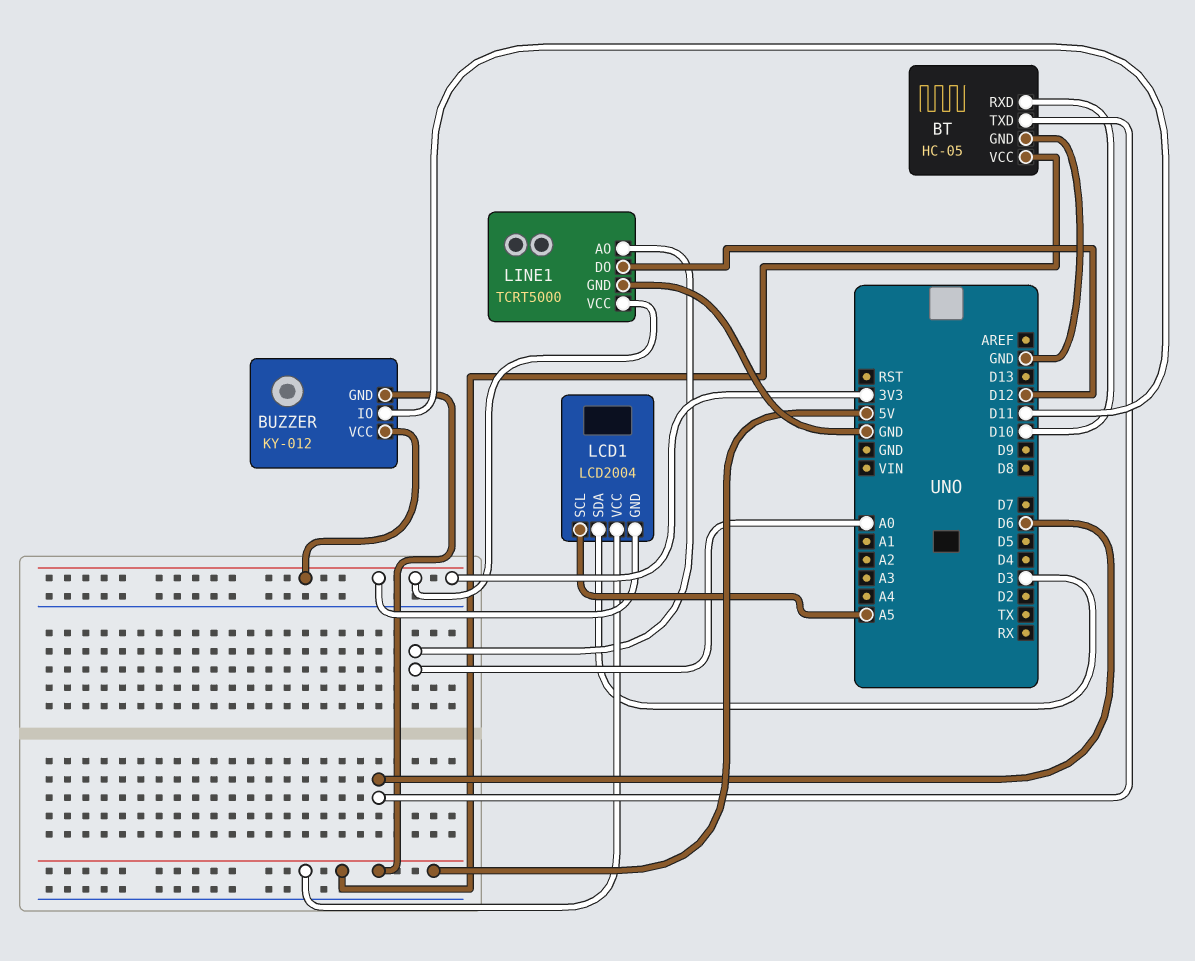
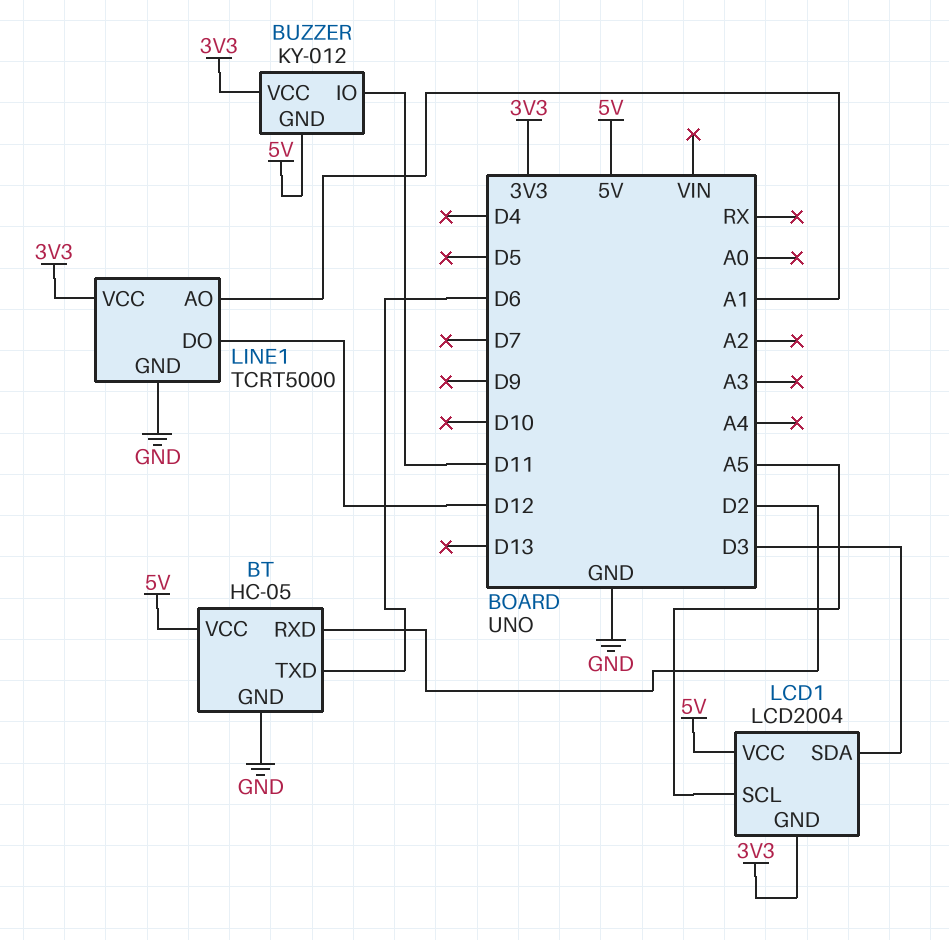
BT pin RXD: D10 -> D2
LINE1 pin AO: A0 -> A1

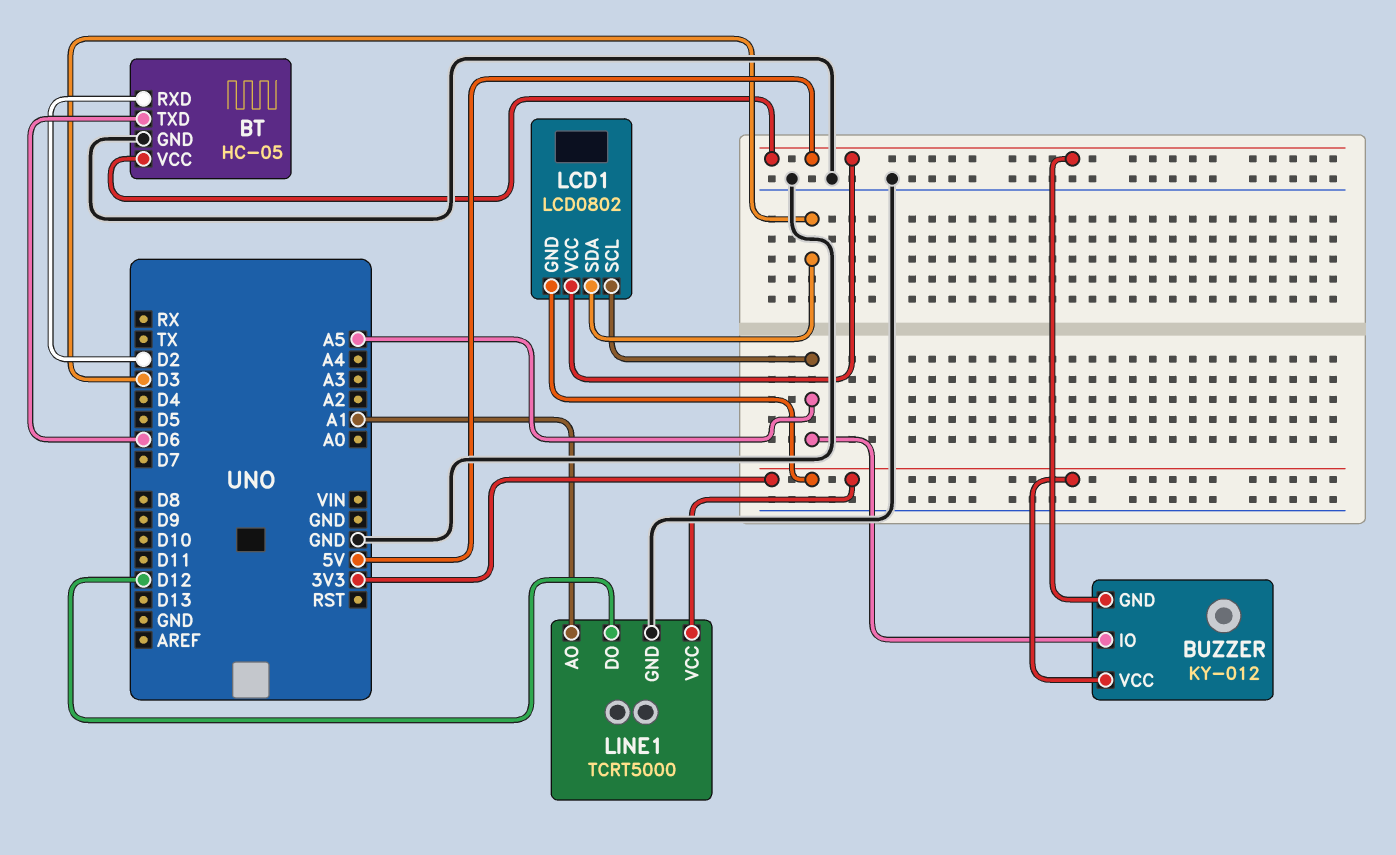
BUZZER pin IO: D11 -> A5
LCD1: LCD2004 -> LCD0802

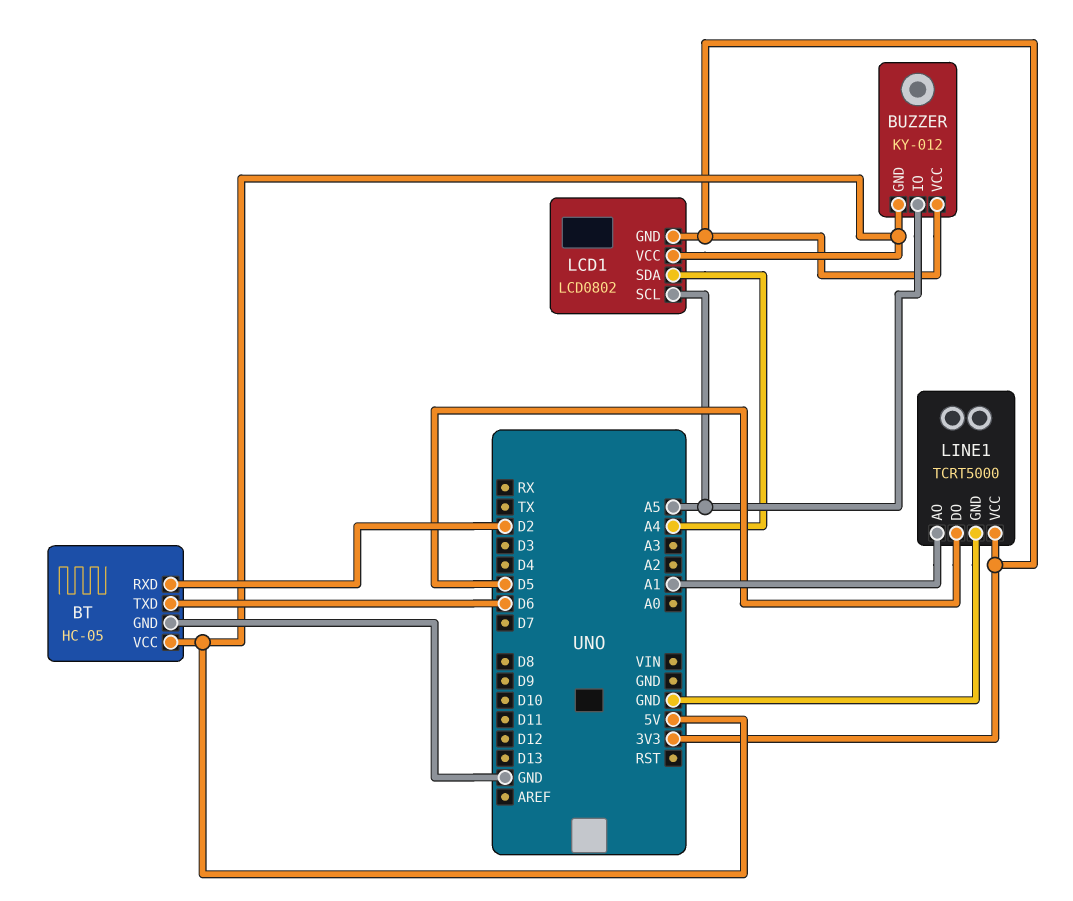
LCD1 pin SDA: D3 -> A4
LINE1 pin DO: D12 -> D5

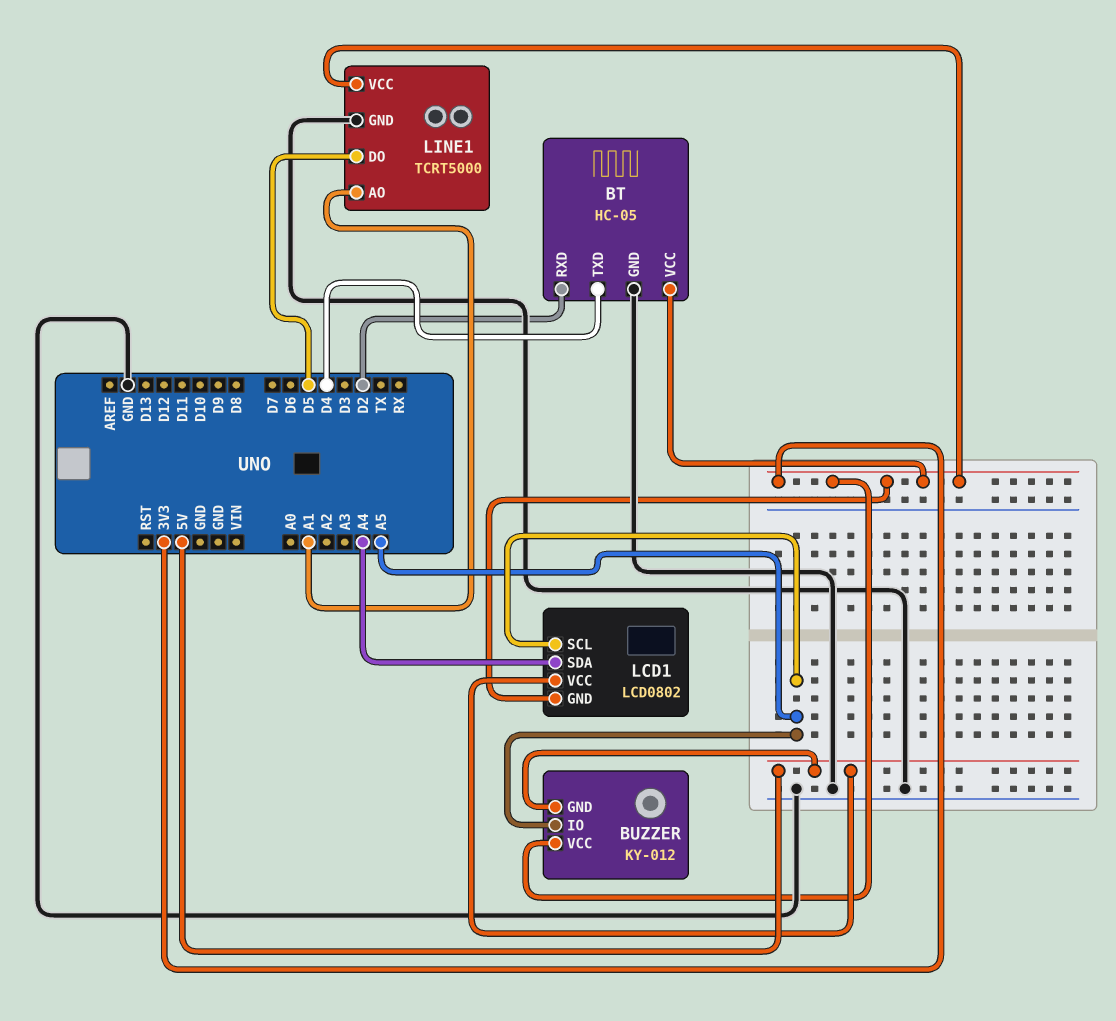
BT pin TXD: D6 -> D4
BT pin VCC: 5V -> 3V3

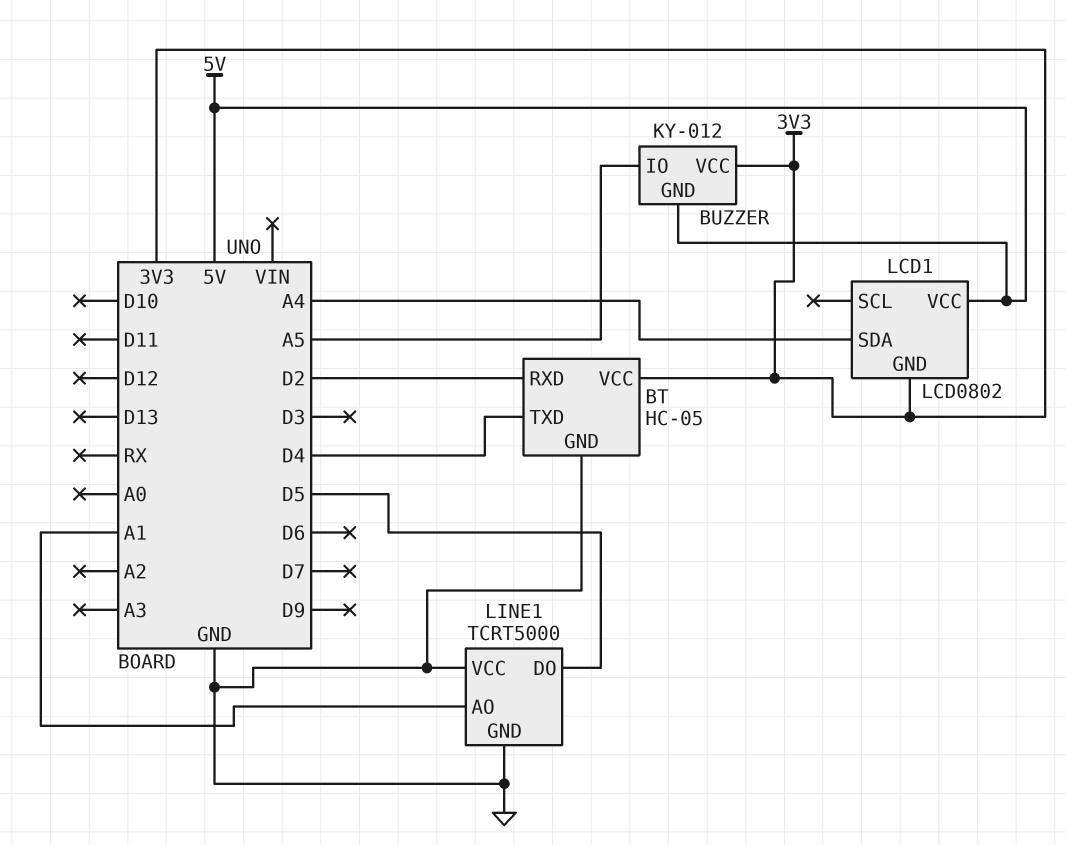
LCD1 pin SCL: A5 -> none
LINE1 pin VCC: 3V3 -> GND

